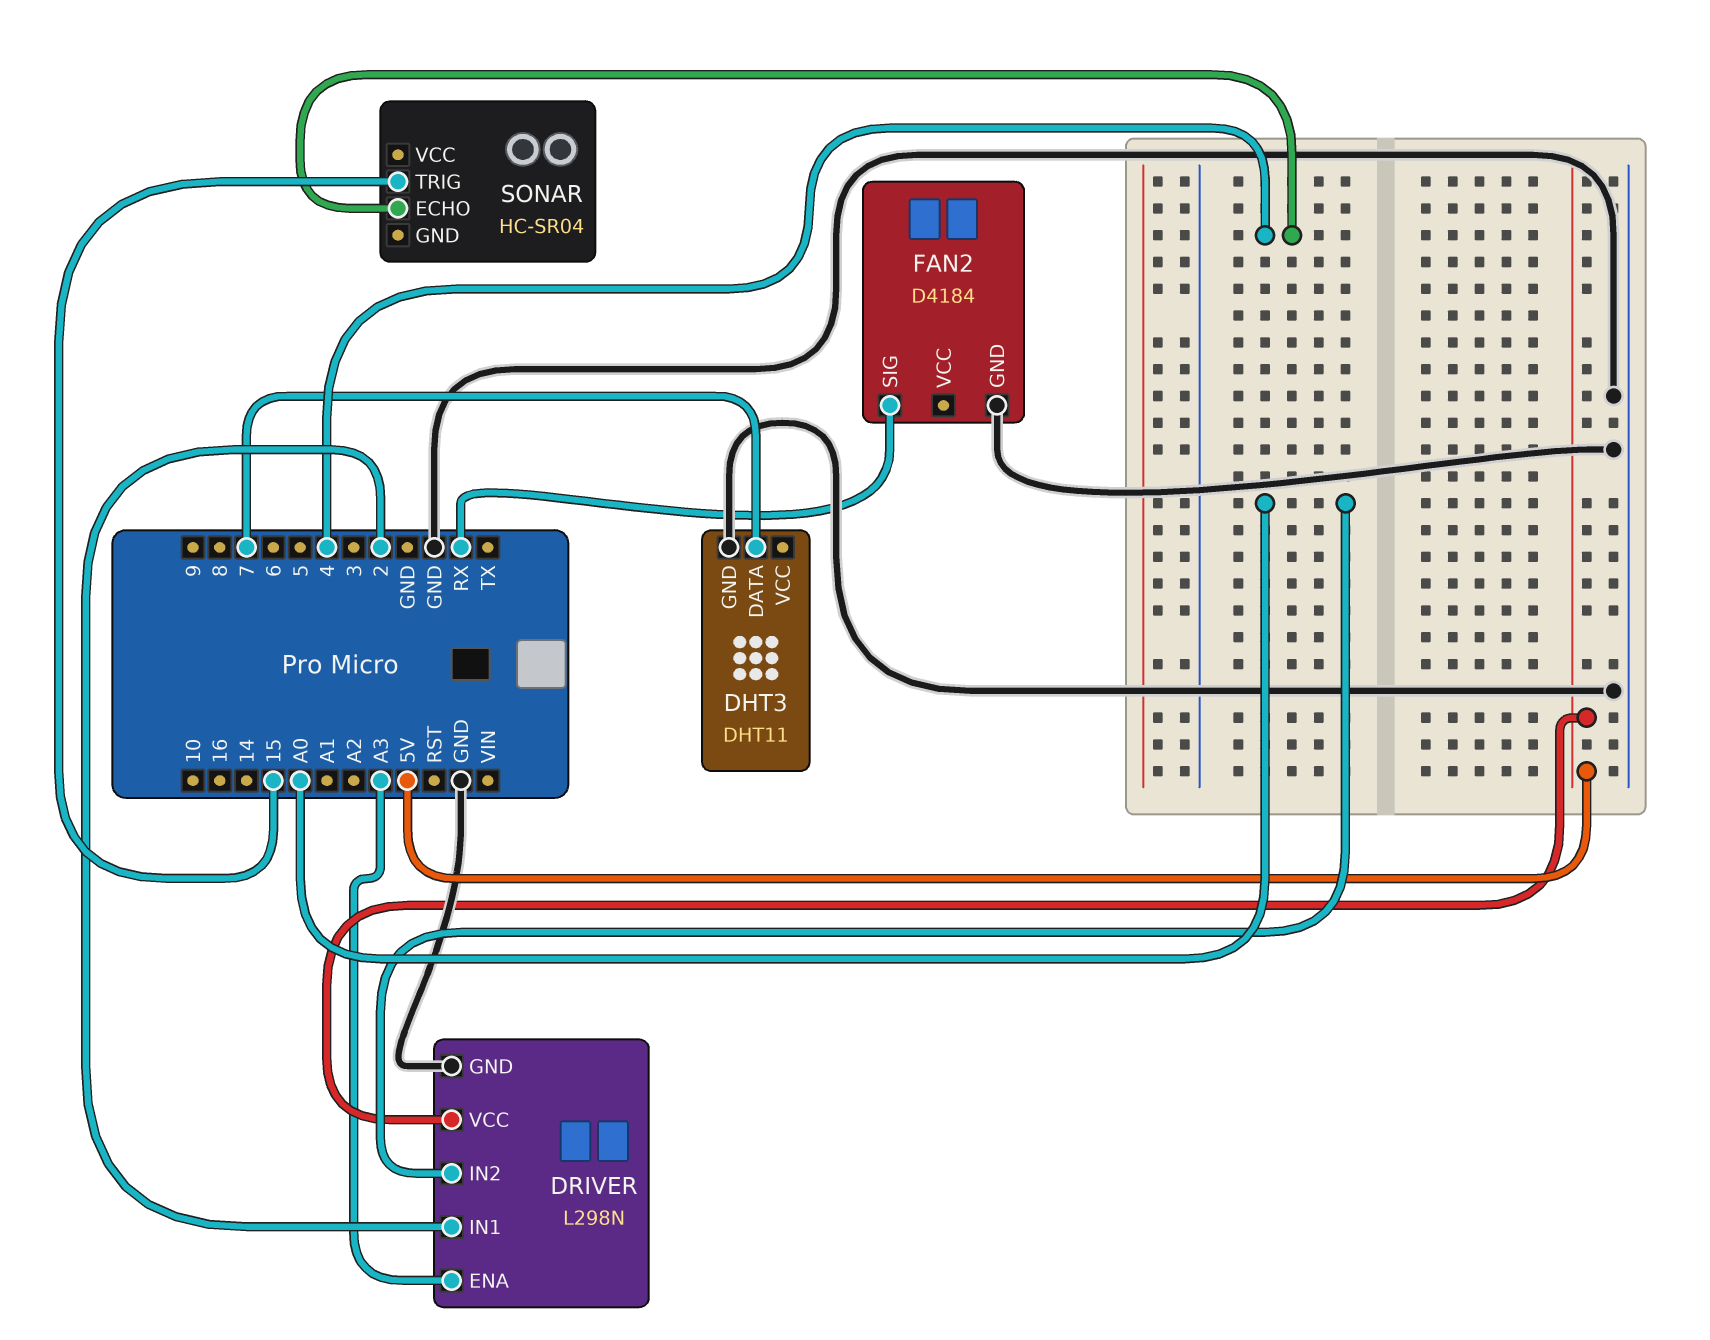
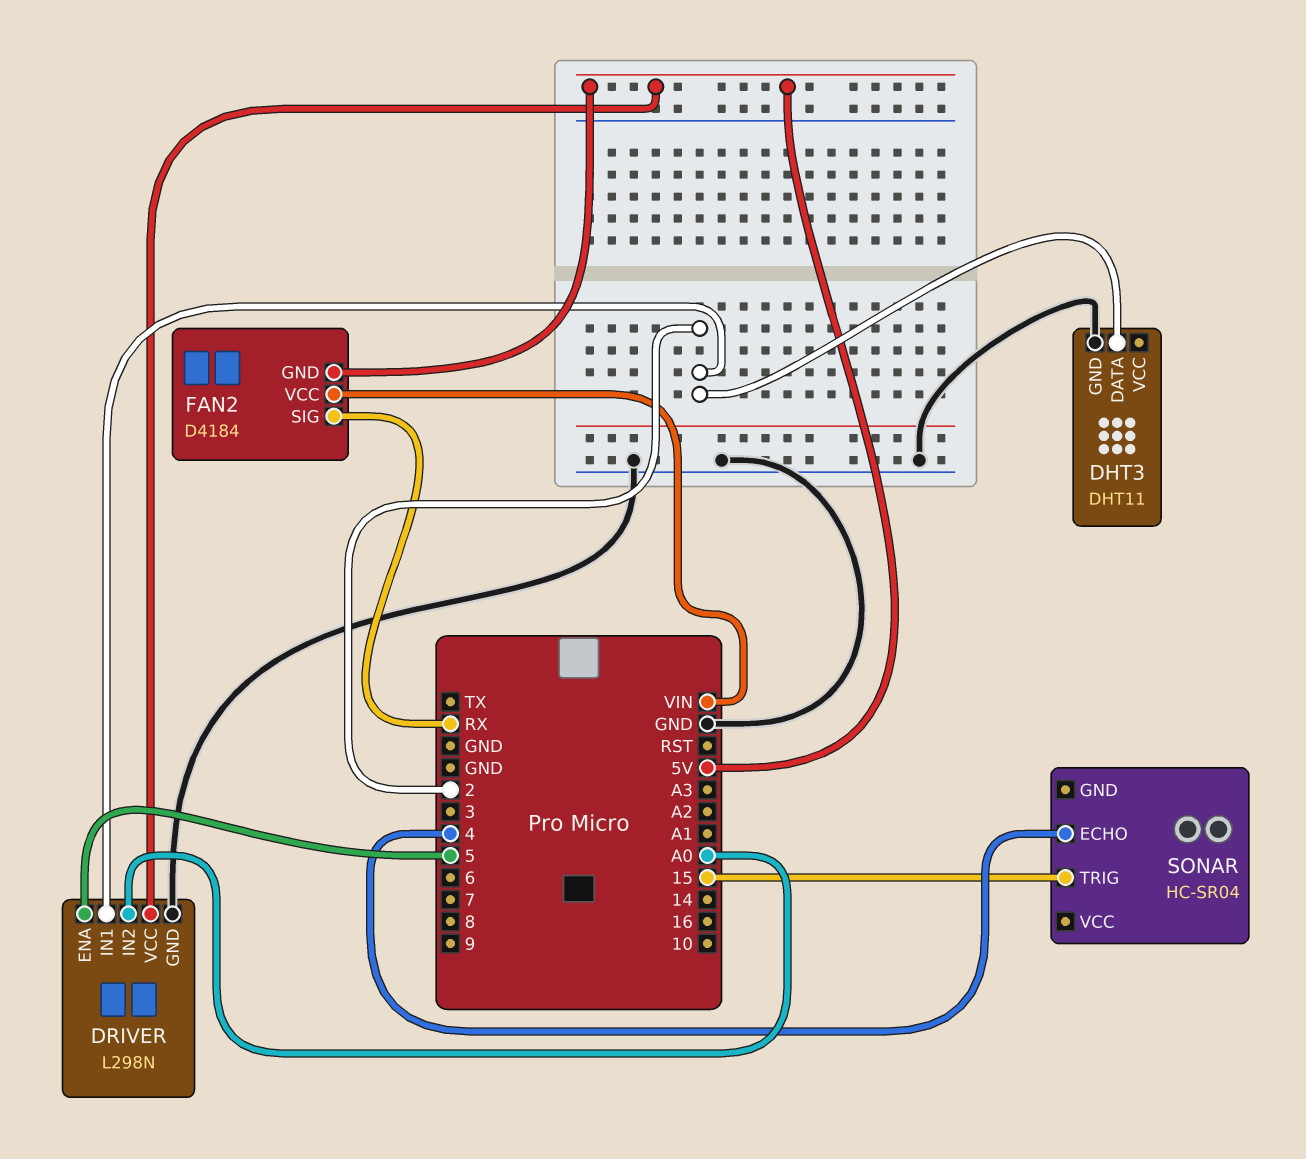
DHT3 pin DATA: 7 -> 2
DRIVER pin ENA: A3 -> 5
FAN2 pin GND: GND -> 5V
FAN2 pin VCC: none -> VIN

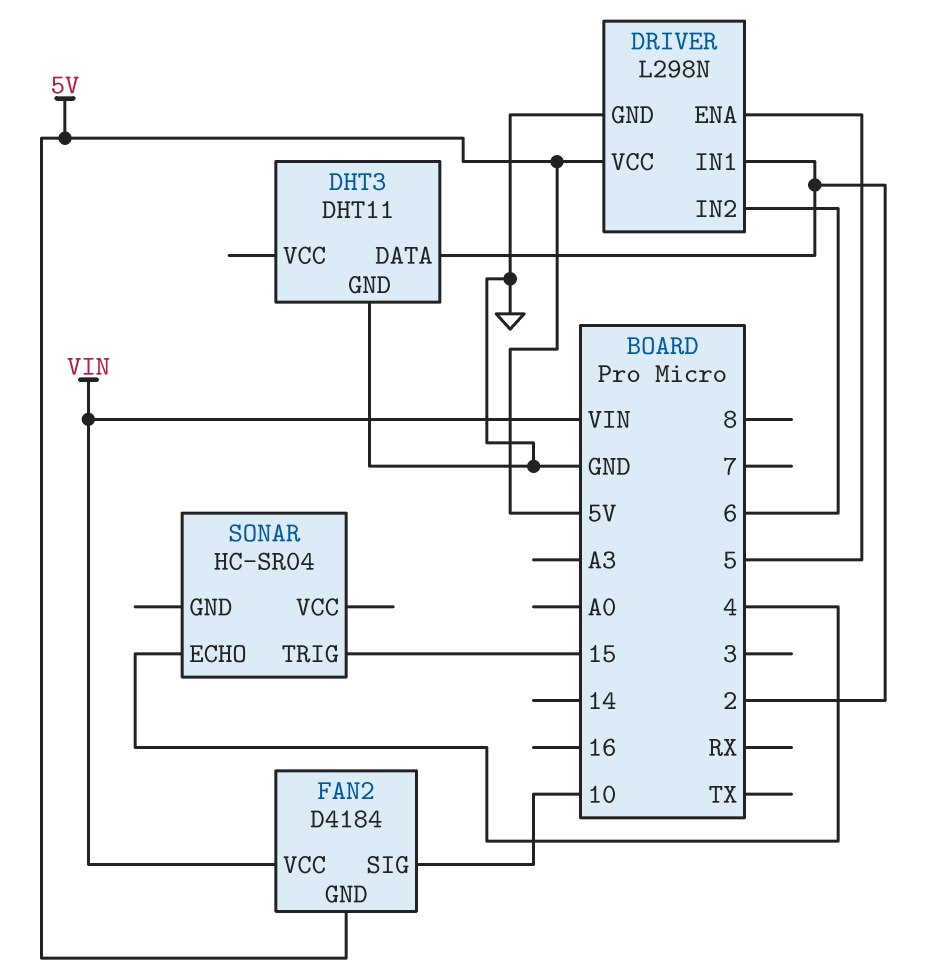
DRIVER pin IN2: A0 -> 6
FAN2 pin SIG: RX -> 10

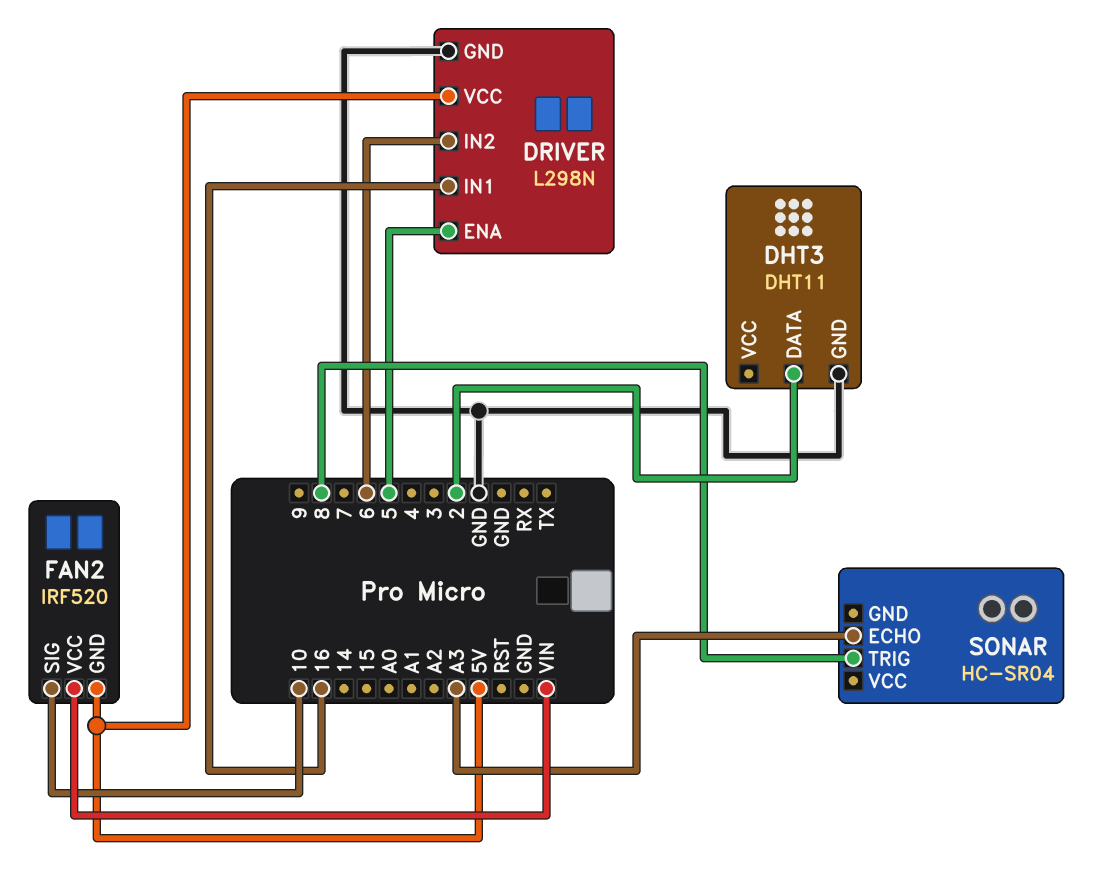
DRIVER pin IN1: 2 -> 16
FAN2: D4184 -> IRF520
SONAR pin ECHO: 4 -> A3
SONAR pin TRIG: 15 -> 8

